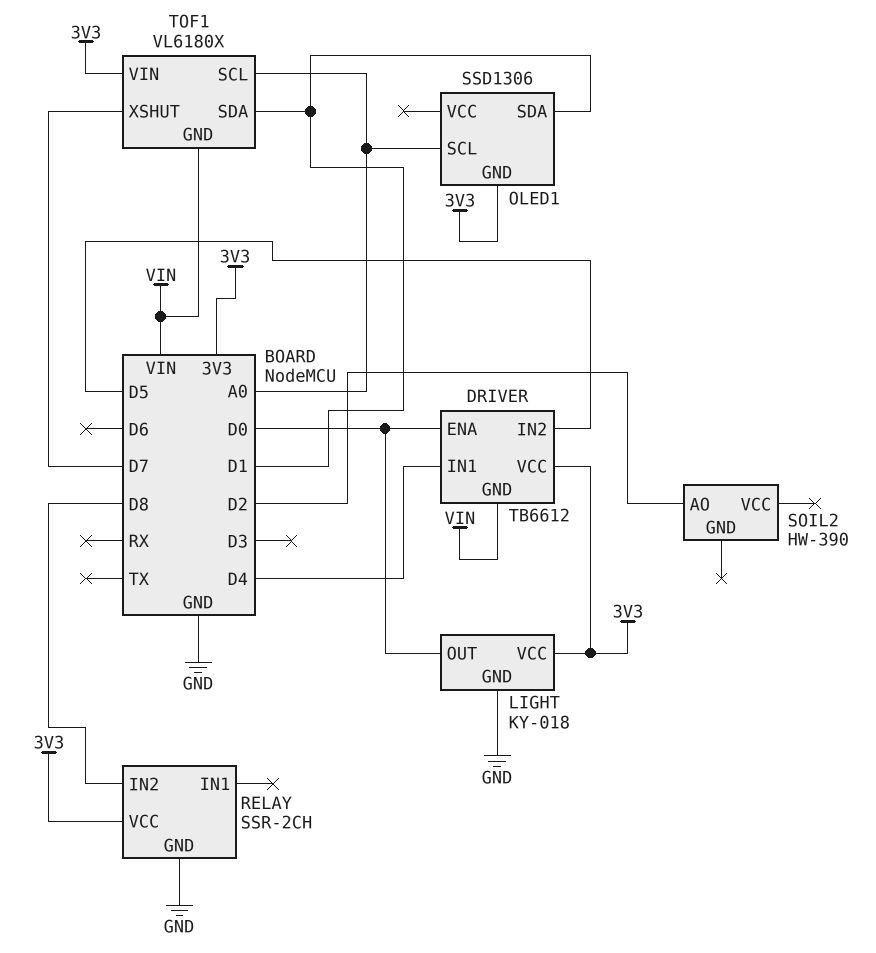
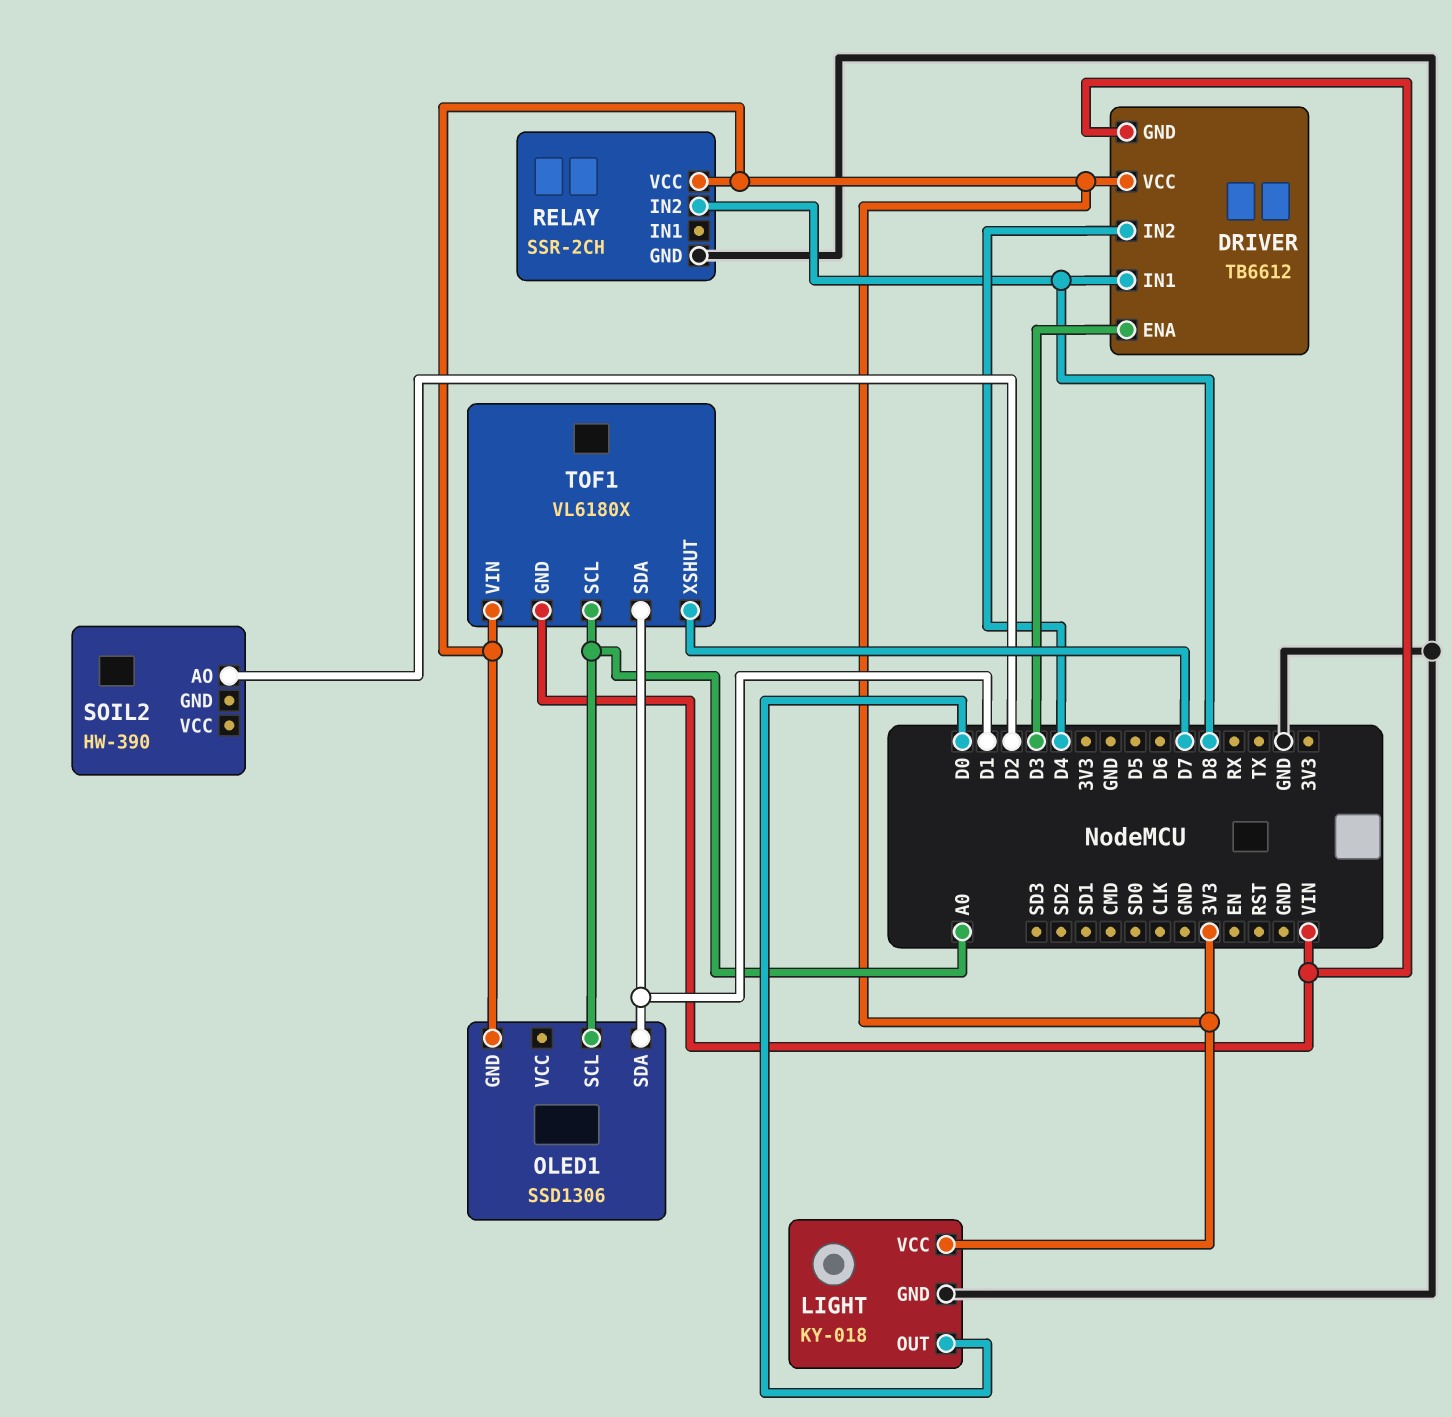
DRIVER pin ENA: D0 -> D3
DRIVER pin IN1: D4 -> D8
DRIVER pin IN2: D5 -> D4

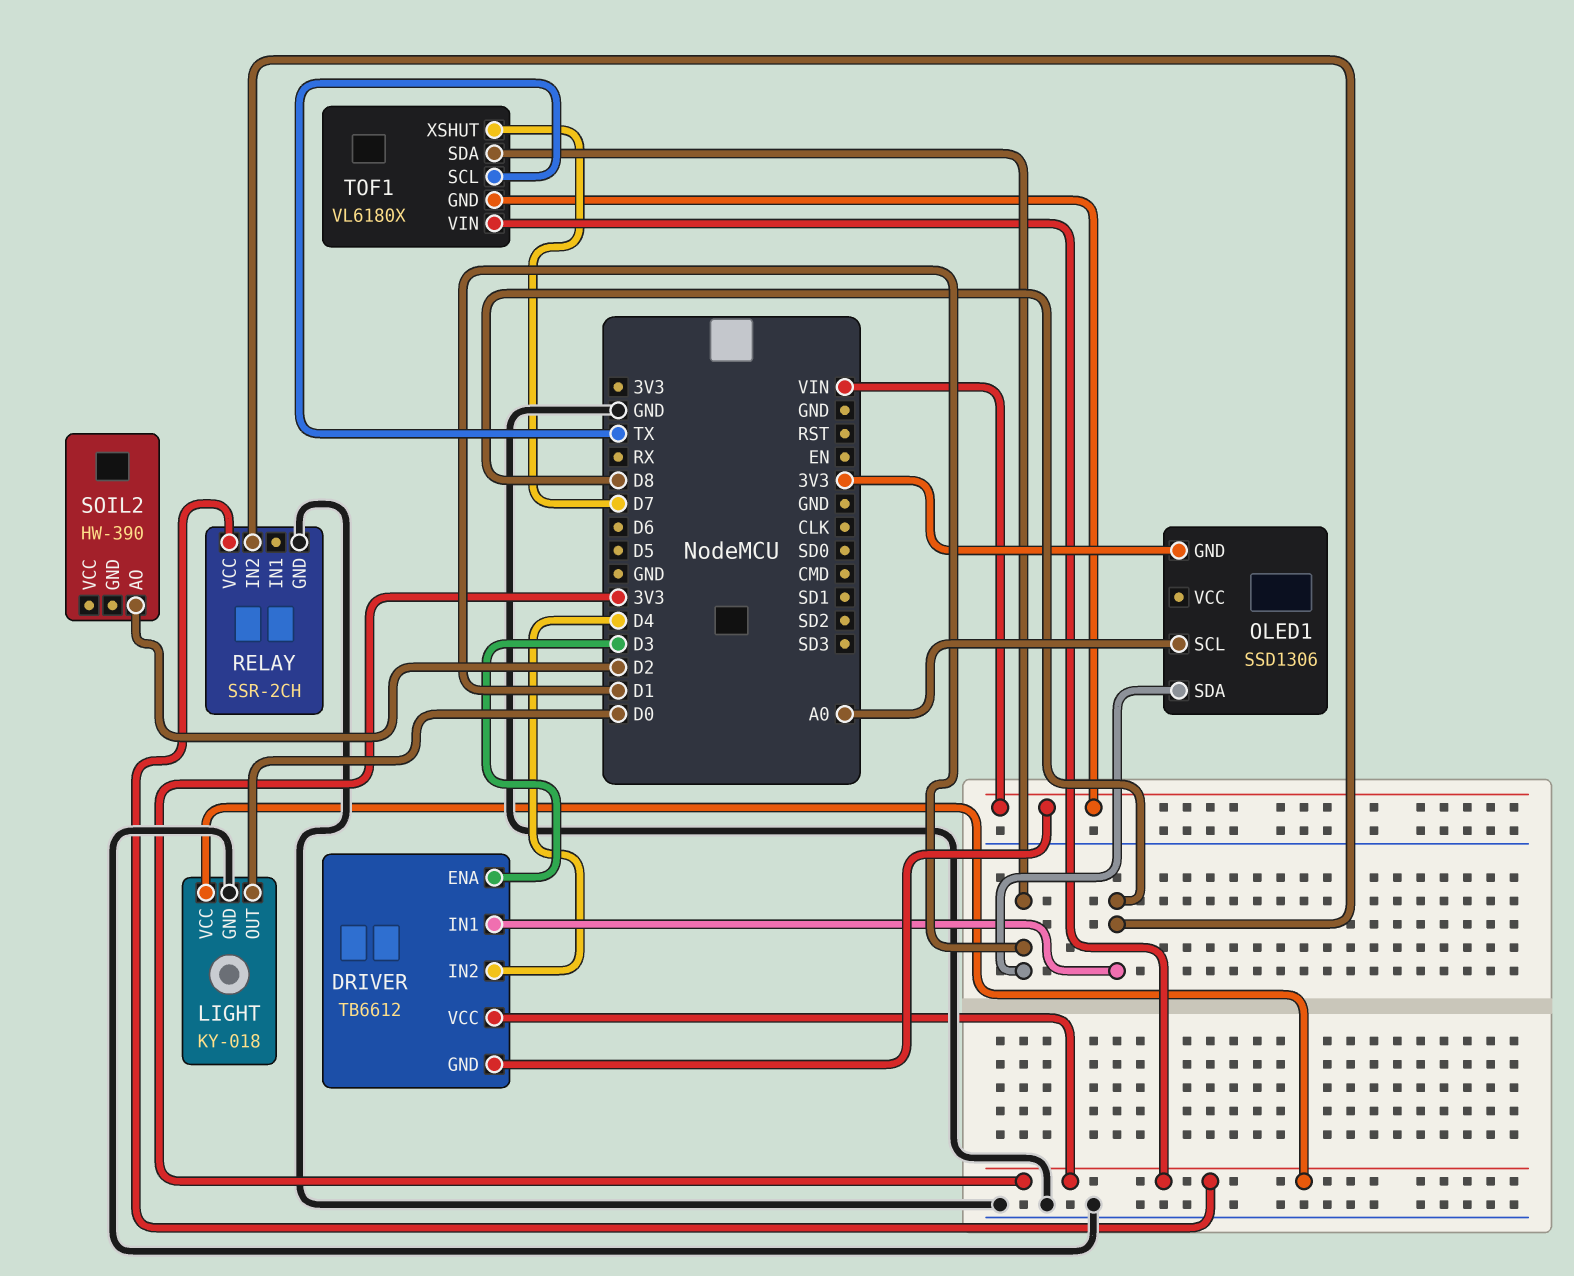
TOF1 pin SCL: A0 -> TX

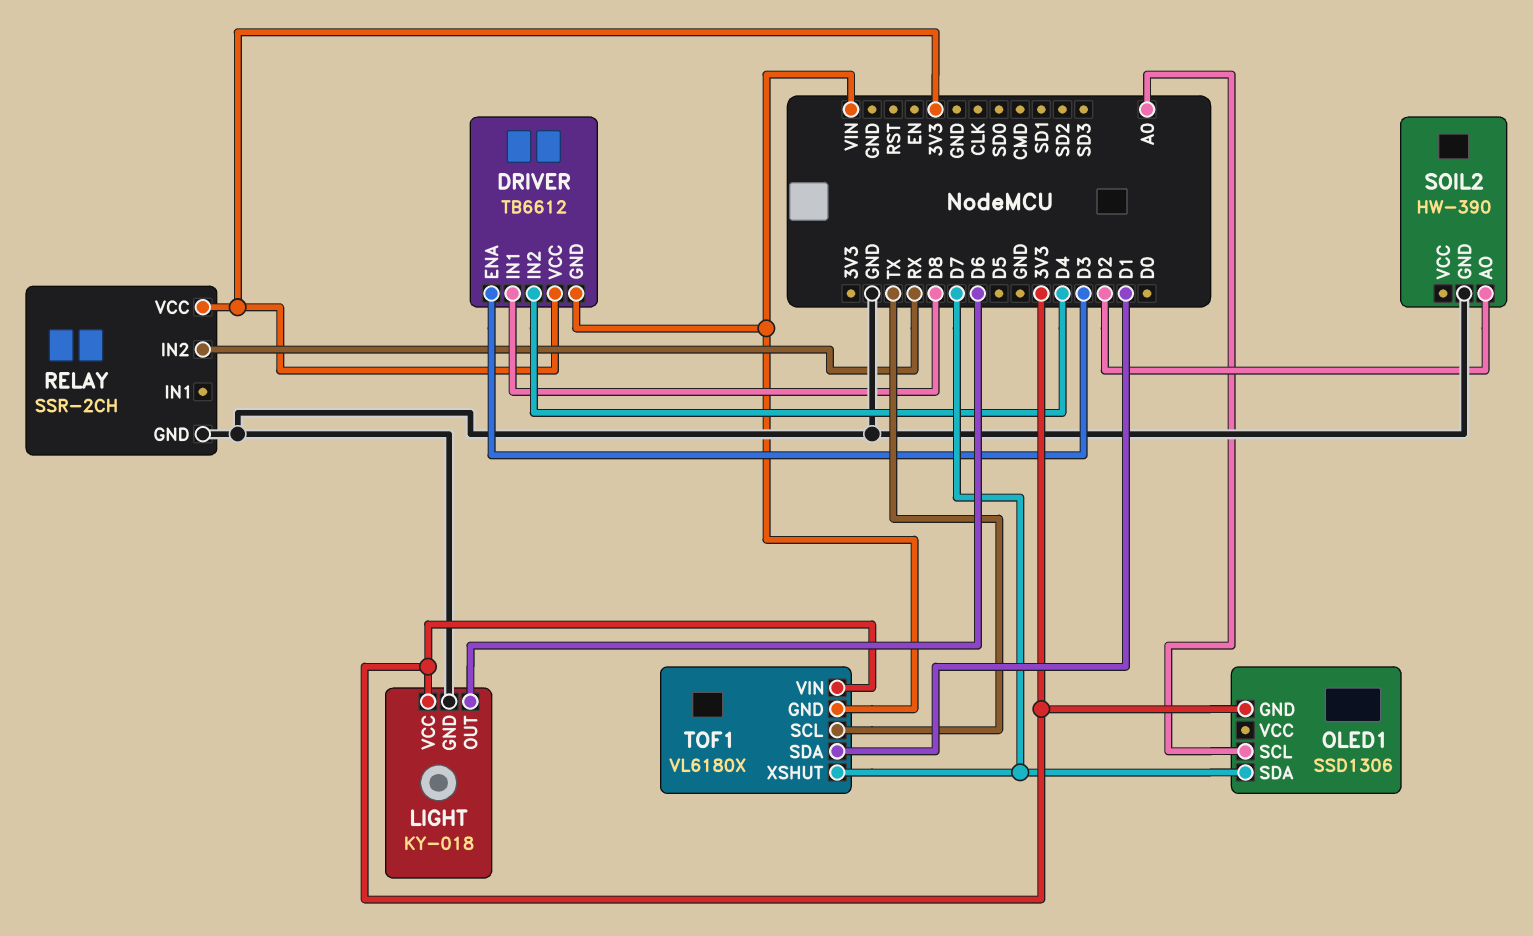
LIGHT pin OUT: D0 -> D6
OLED1 pin SDA: D1 -> D7
RELAY pin IN2: D8 -> RX
SOIL2 pin GND: none -> GND

